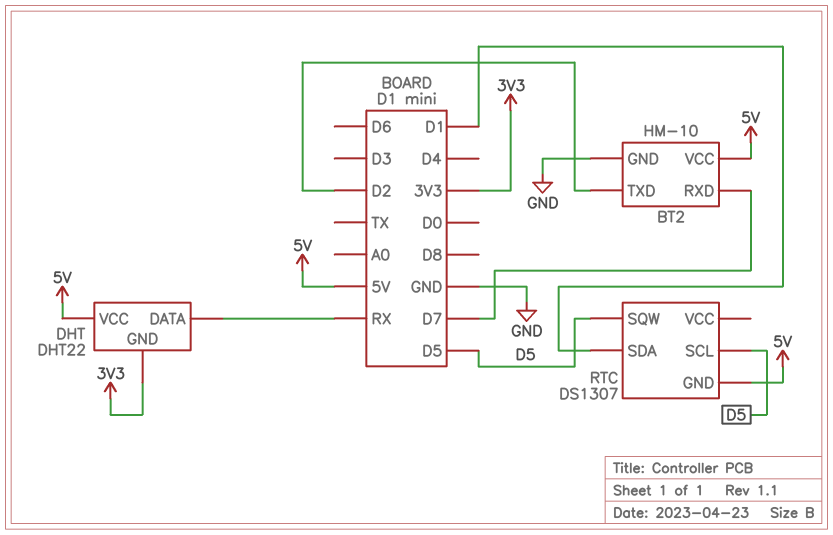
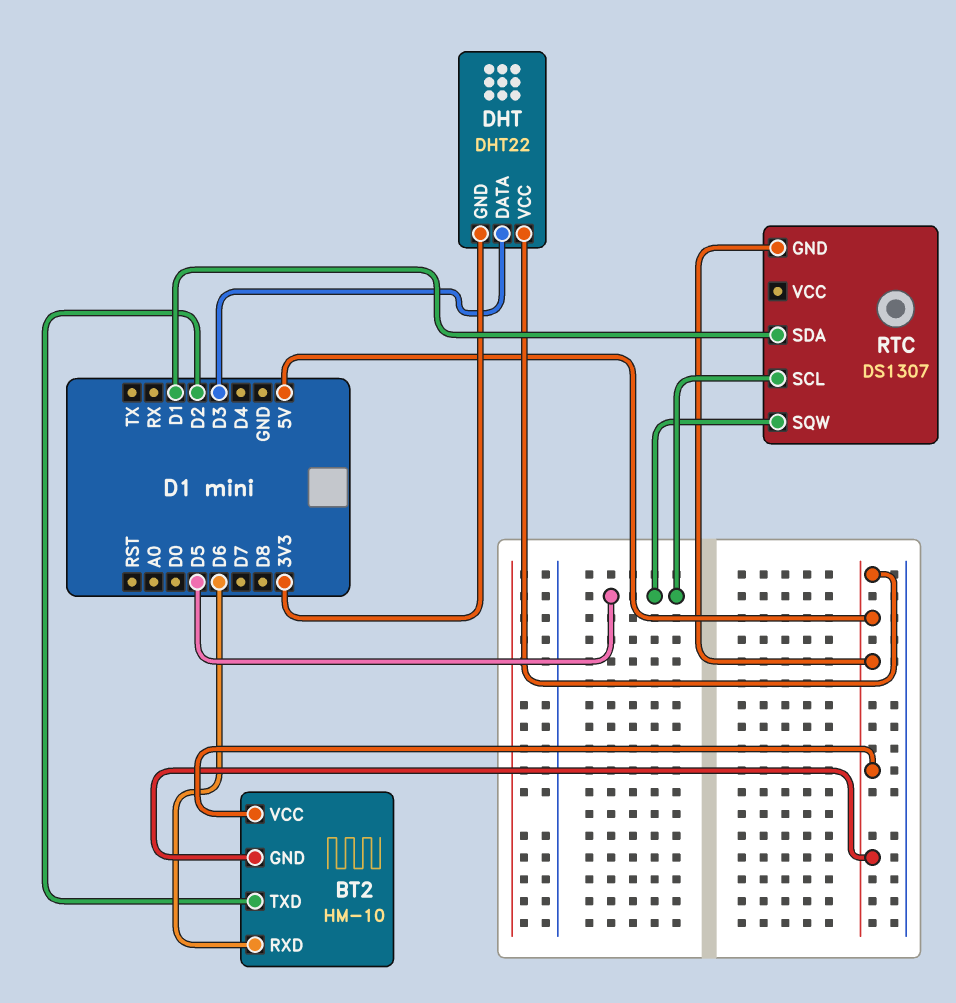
BT2 pin GND: GND -> 5V
BT2 pin RXD: D7 -> D6
DHT pin DATA: RX -> D3

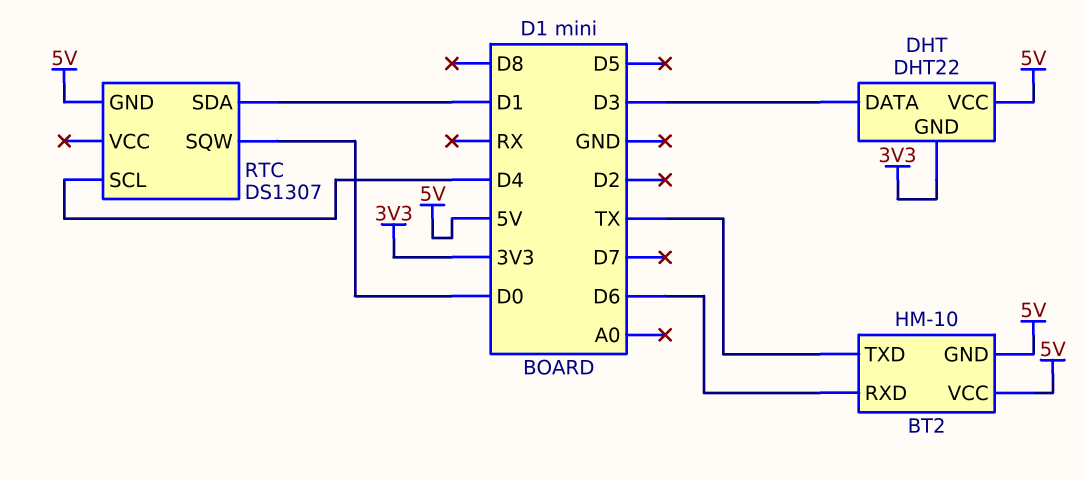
BT2 pin TXD: D2 -> TX
RTC pin SCL: D5 -> D4
RTC pin SQW: D5 -> D0

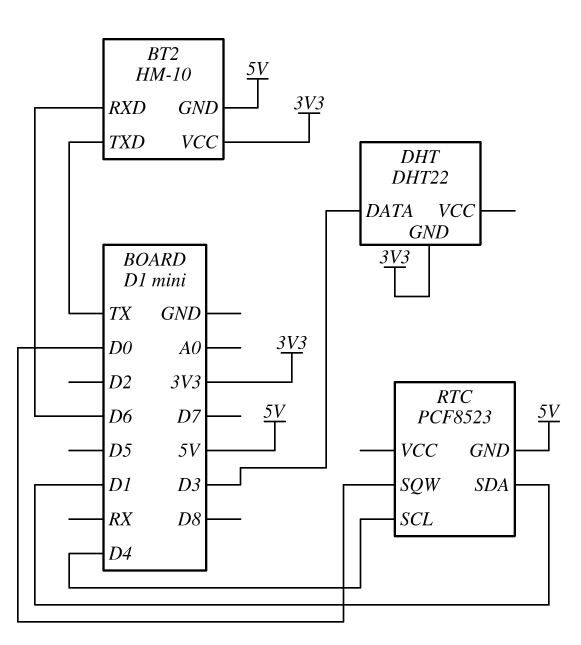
BT2 pin VCC: 5V -> 3V3
DHT pin VCC: 5V -> none
RTC: DS1307 -> PCF8523

